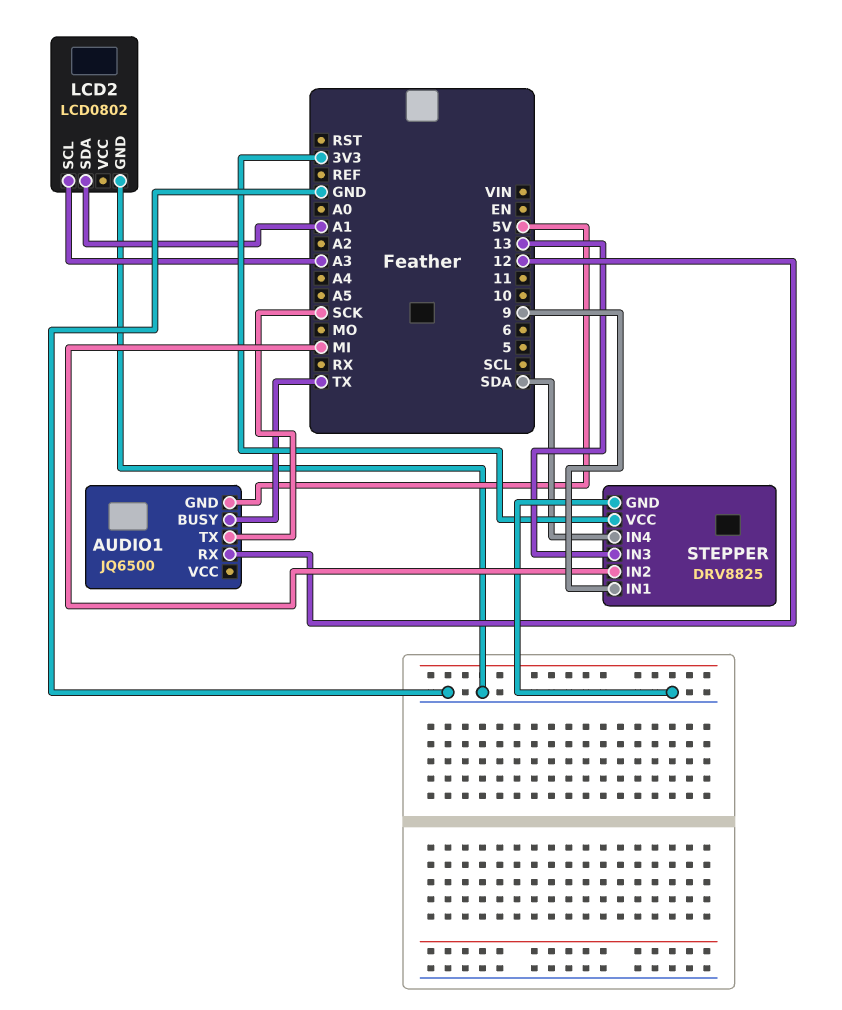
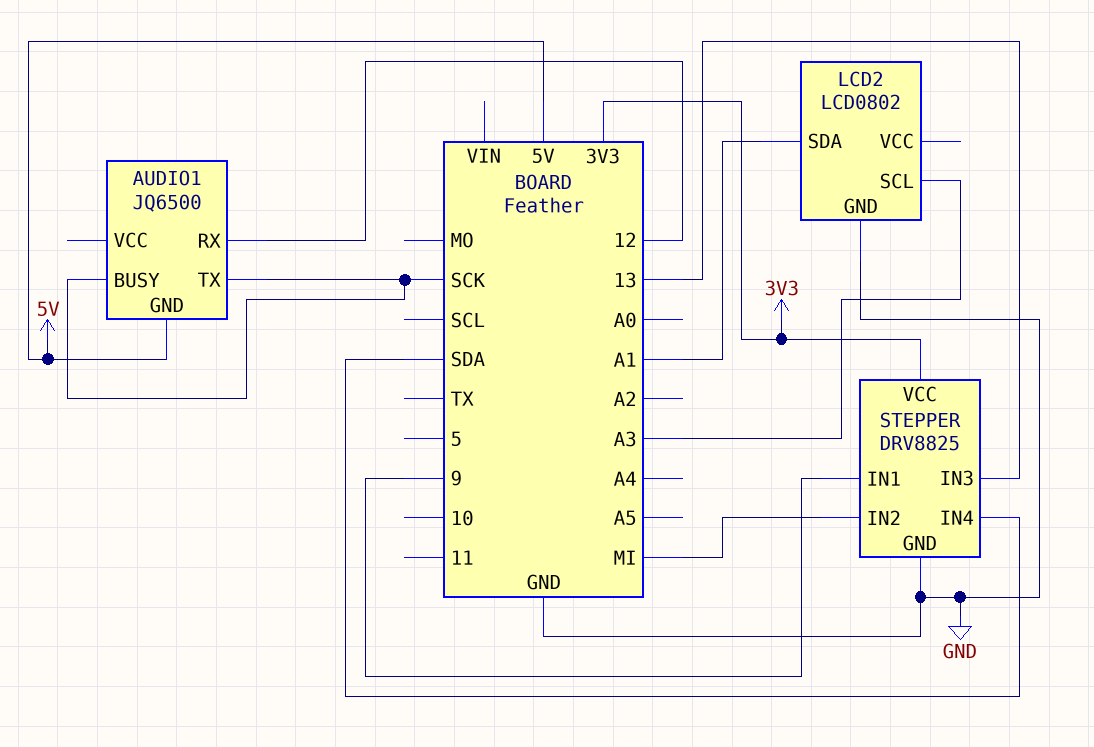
AUDIO1 pin BUSY: TX -> SCK

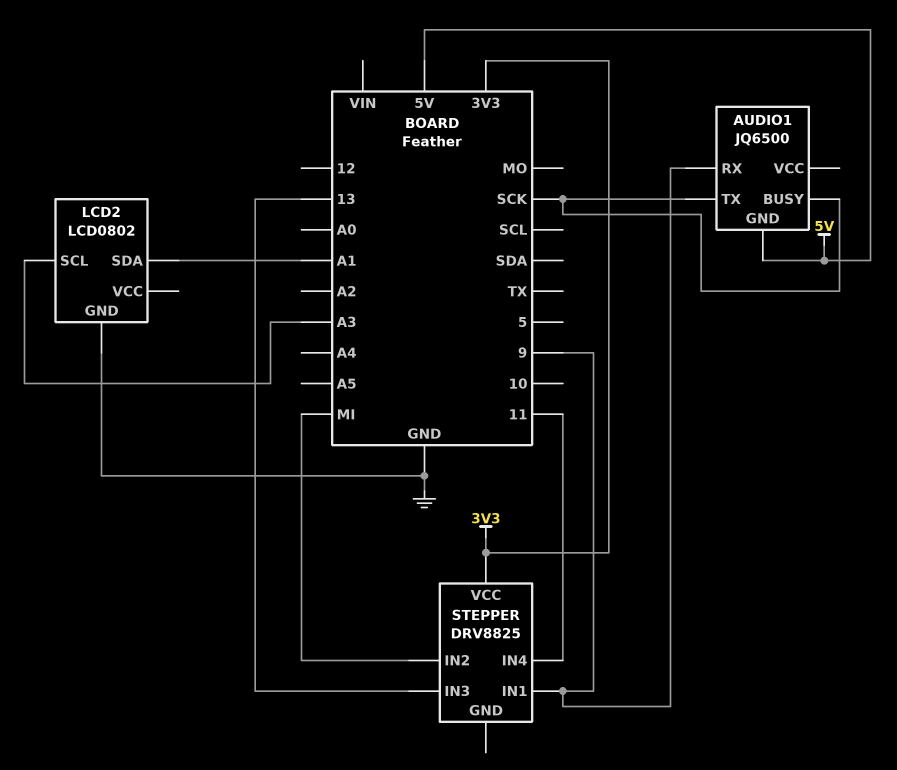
AUDIO1 pin RX: 12 -> 9
STEPPER pin GND: GND -> none
STEPPER pin IN4: SDA -> 11

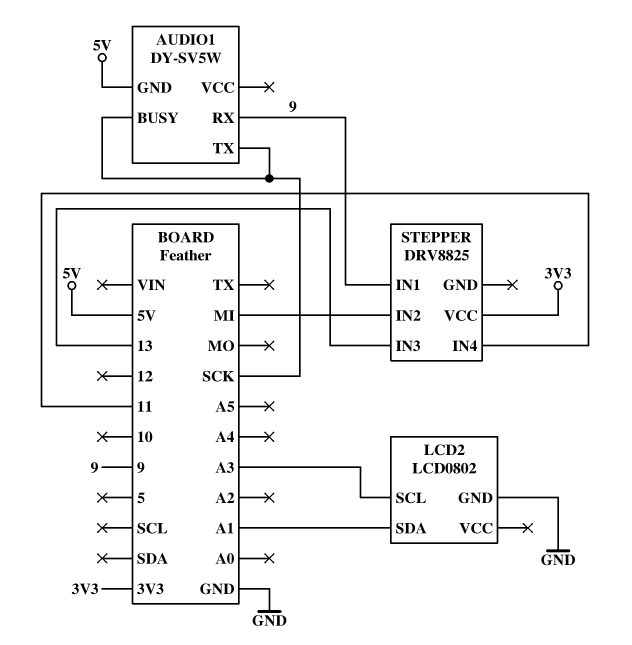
AUDIO1: JQ6500 -> DY-SV5W

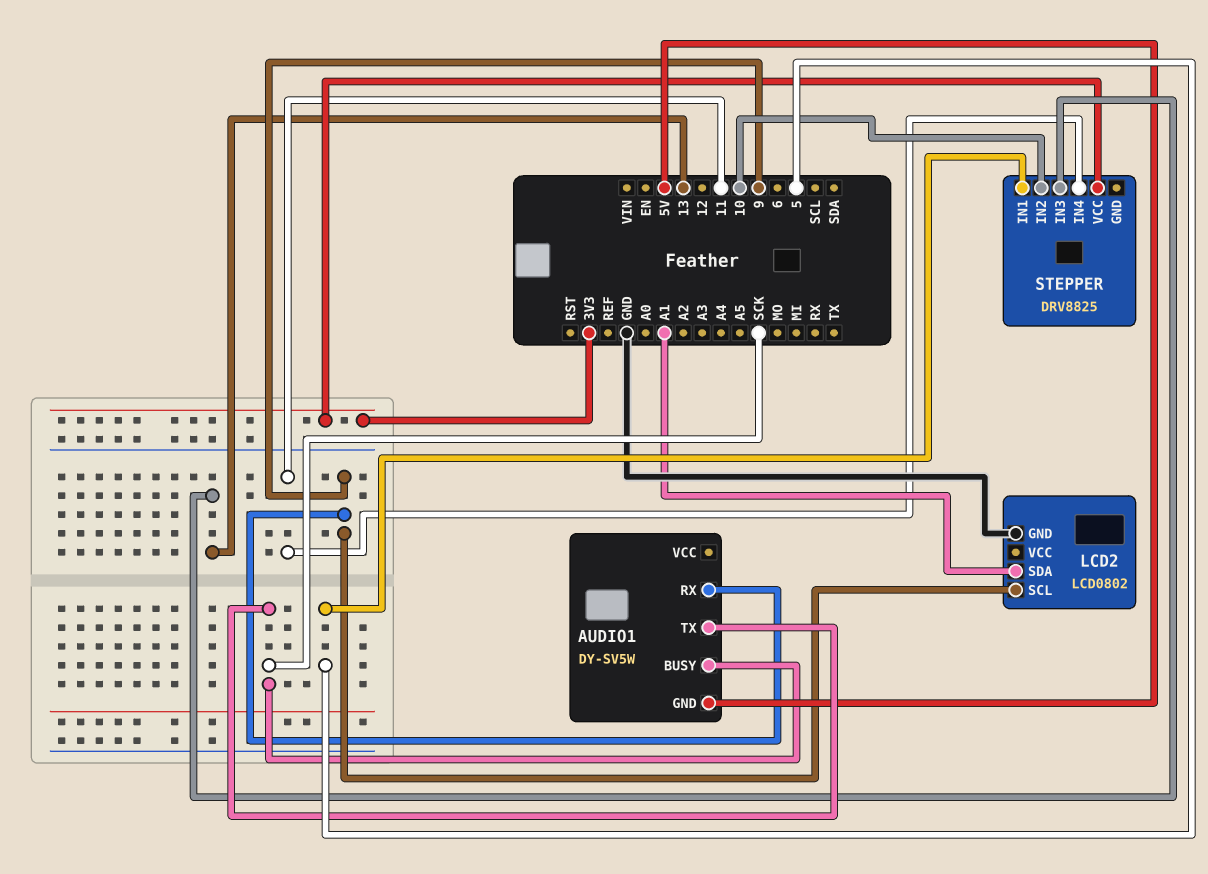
LCD2 pin SCL: A3 -> 9
STEPPER pin IN1: 9 -> 5
STEPPER pin IN2: MI -> 10

